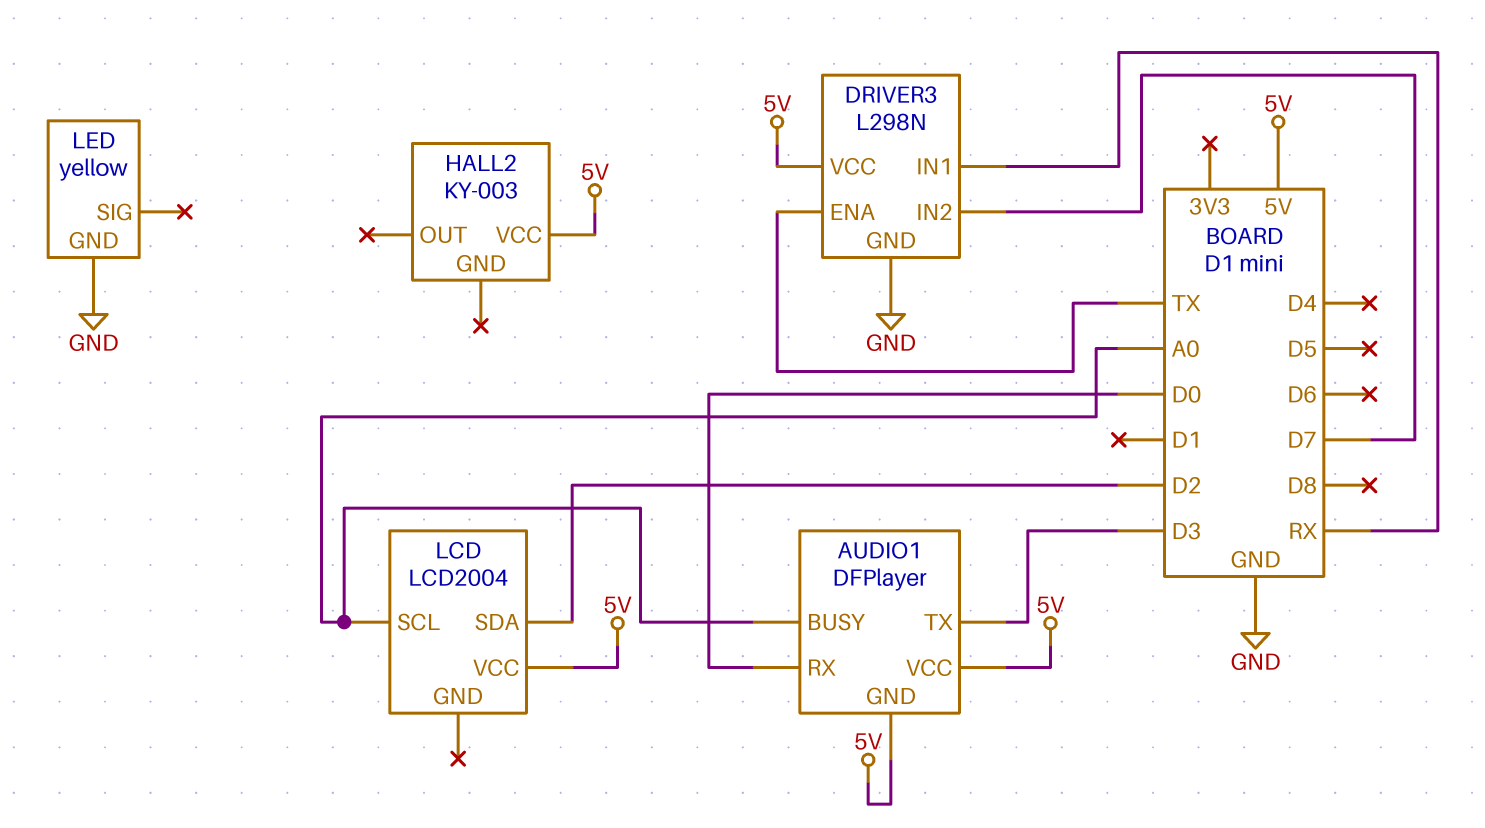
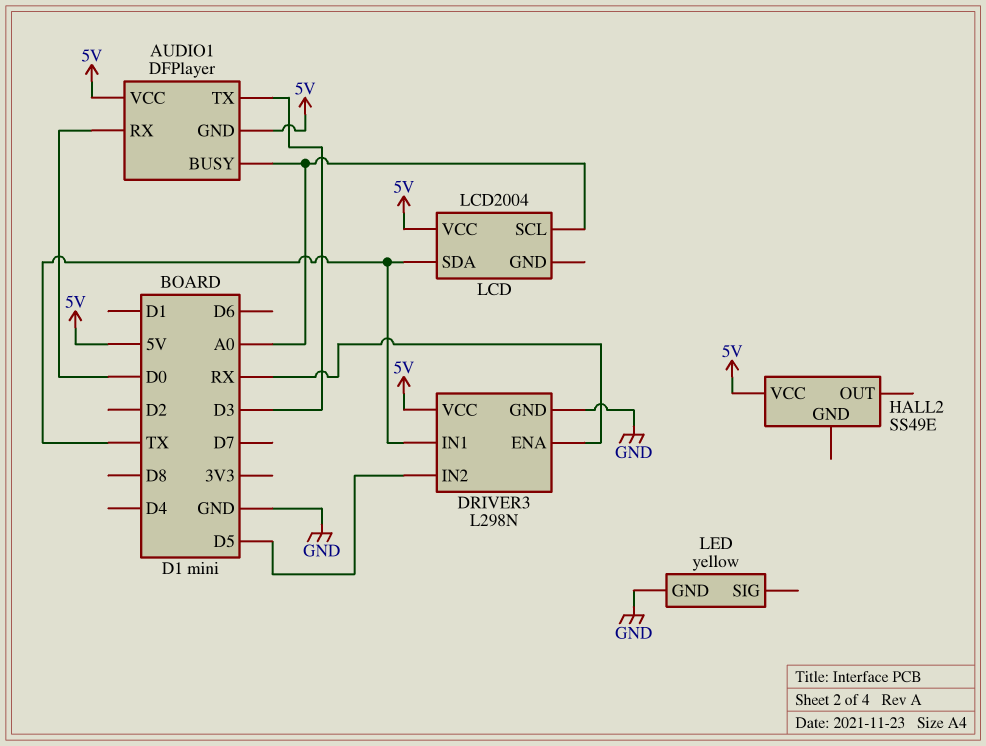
DRIVER3 pin ENA: TX -> RX
DRIVER3 pin IN1: RX -> TX
DRIVER3 pin IN2: D7 -> D5
HALL2: KY-003 -> SS49E
LCD pin SDA: D2 -> TX

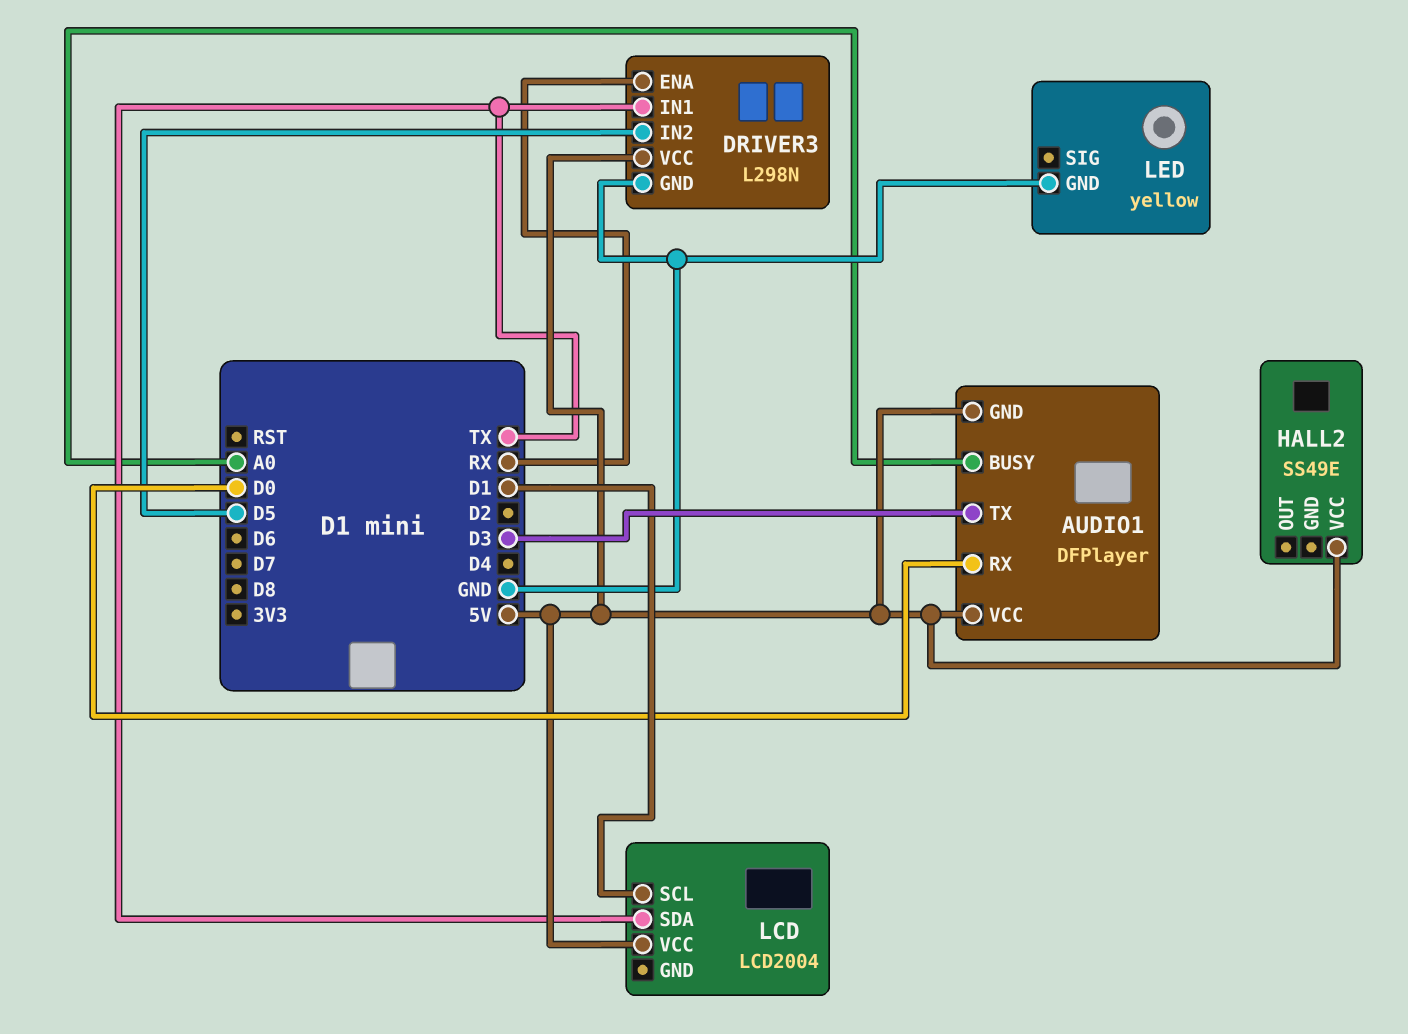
LCD pin SCL: A0 -> D1

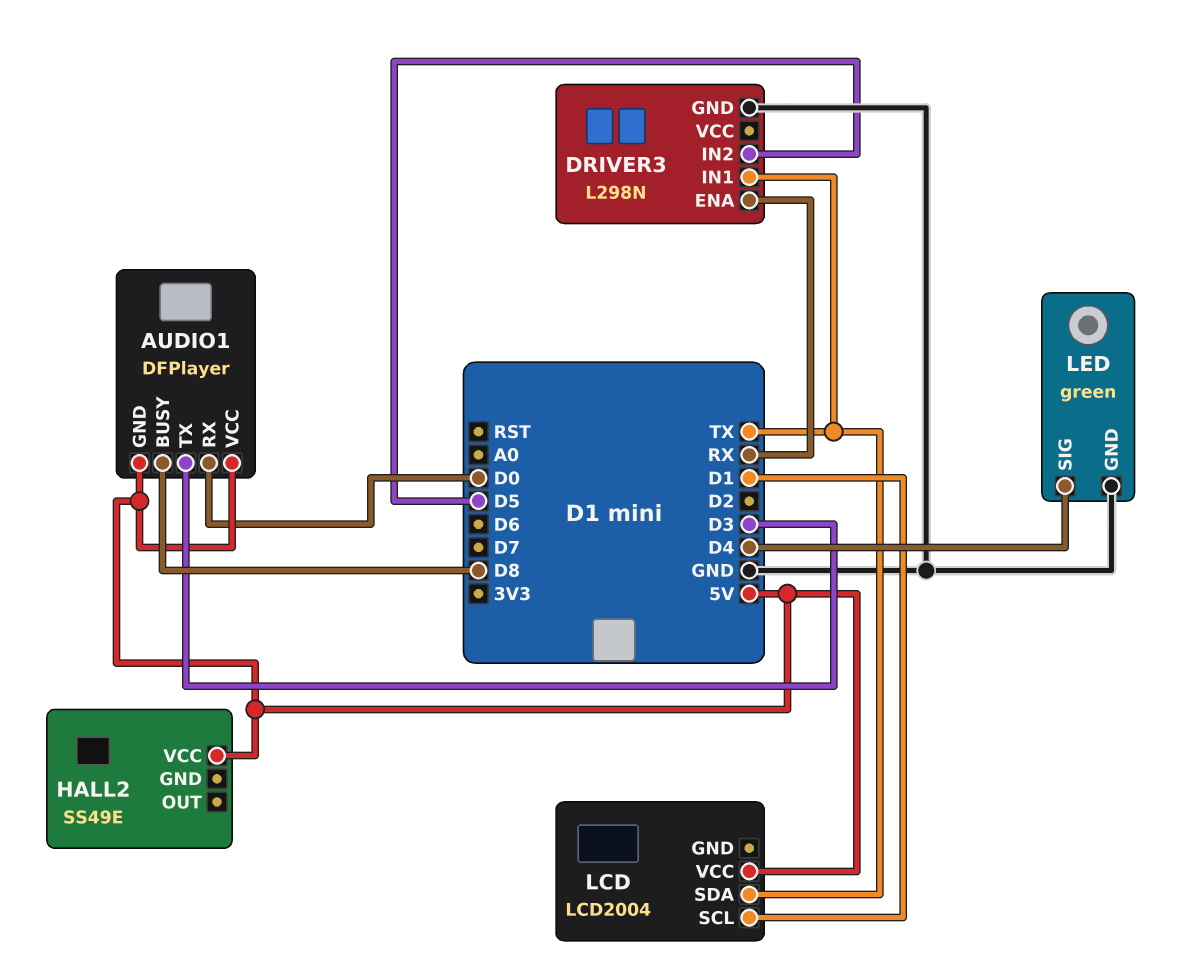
AUDIO1 pin BUSY: A0 -> D8
DRIVER3 pin VCC: 5V -> none
LED: yellow -> green
LED pin SIG: none -> D4

